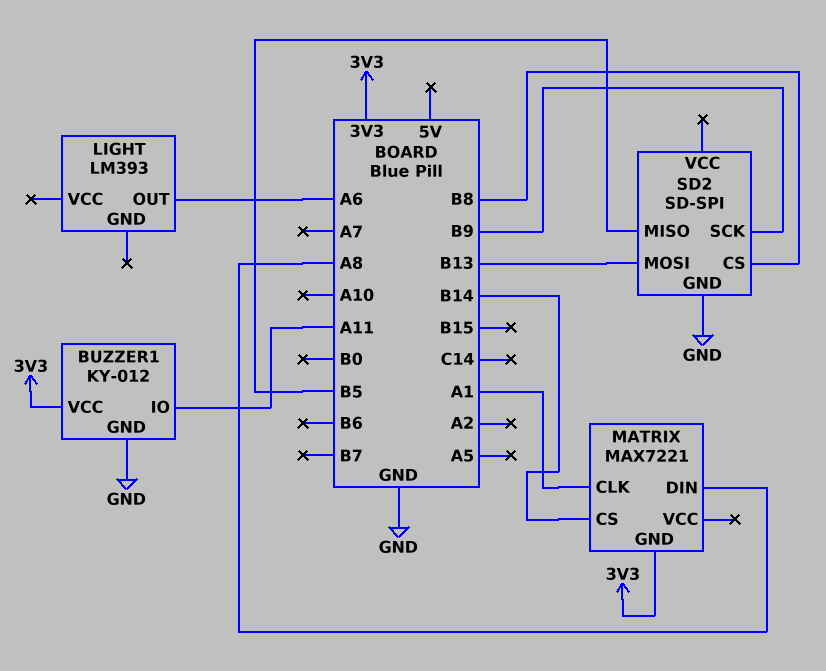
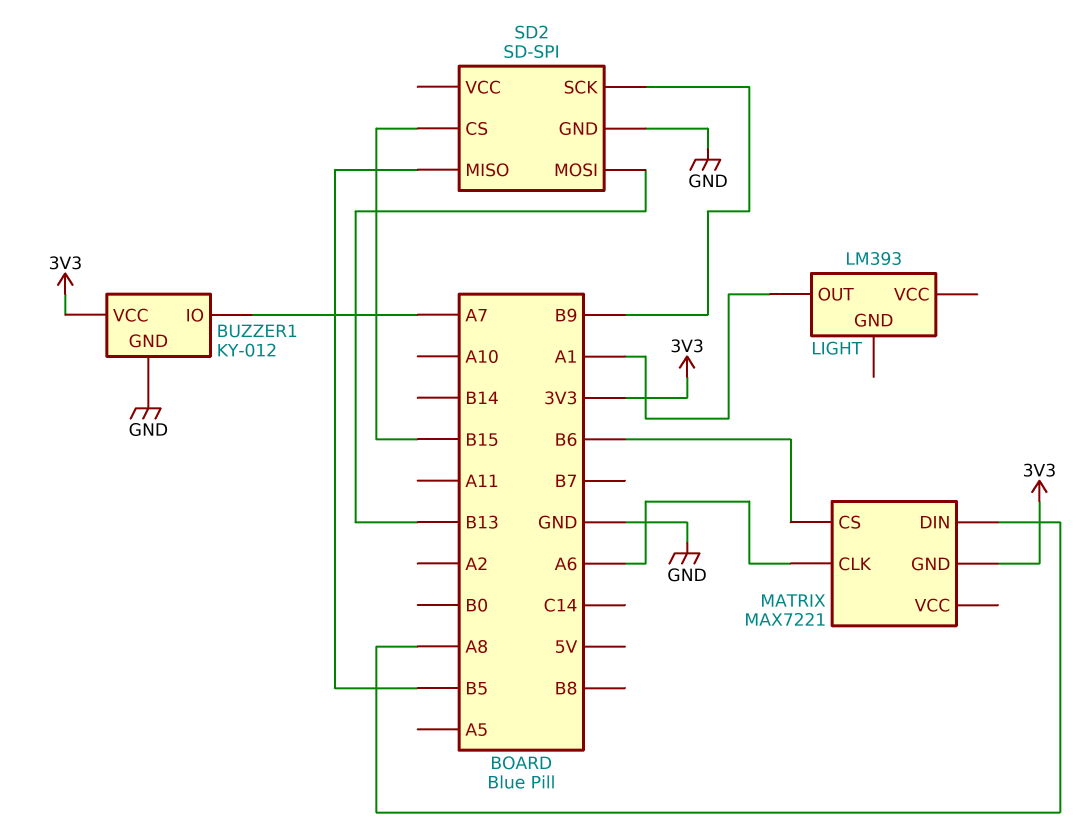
BUZZER1 pin IO: A11 -> A7
LIGHT pin OUT: A6 -> A1
MATRIX pin CLK: A1 -> A6
MATRIX pin CS: B14 -> B6
SD2 pin CS: B8 -> B15

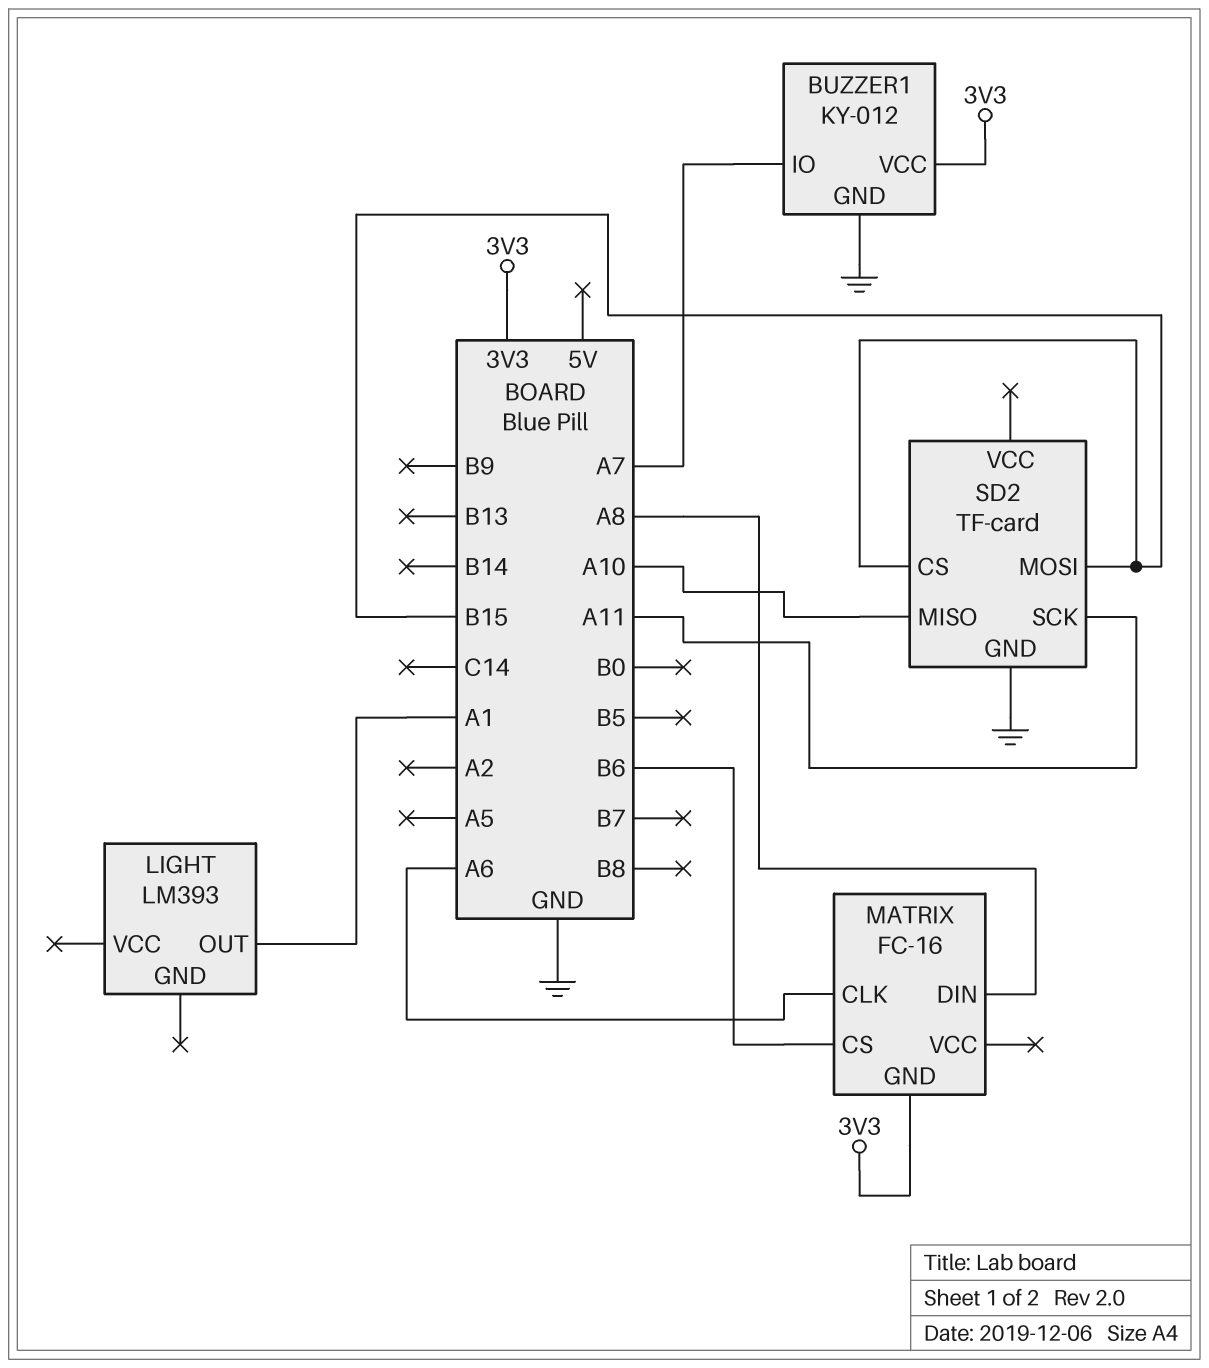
MATRIX: MAX7221 -> FC-16
SD2: SD-SPI -> TF-card
SD2 pin MISO: B5 -> A10
SD2 pin MOSI: B13 -> B15
SD2 pin SCK: B9 -> A11

